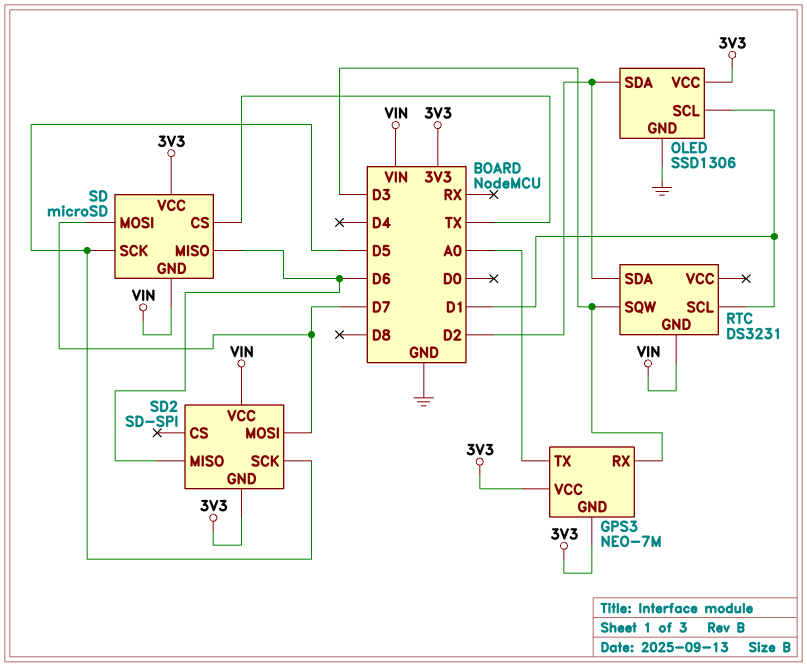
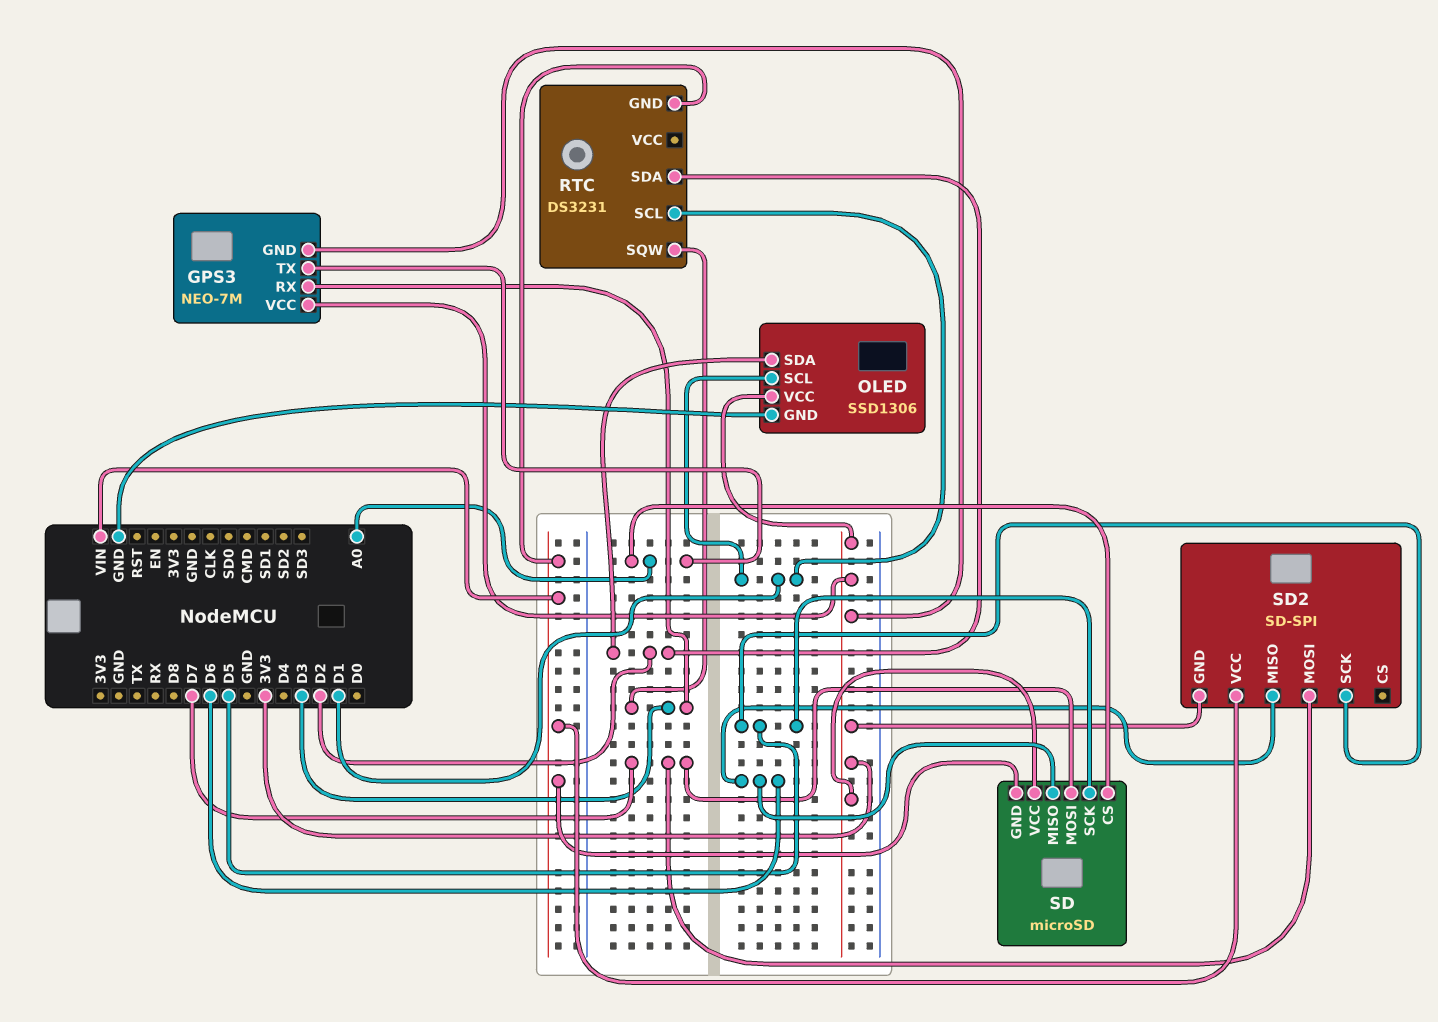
SD pin CS: TX -> A0

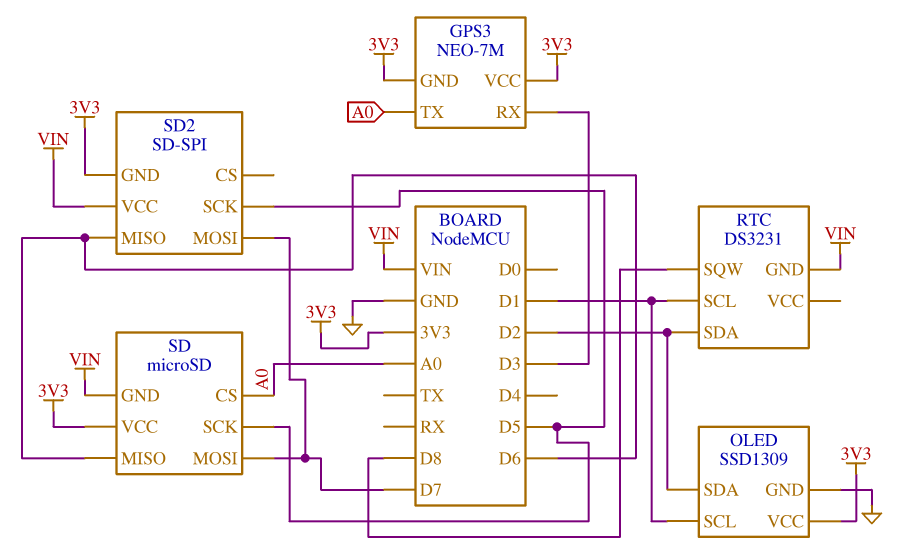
OLED: SSD1306 -> SSD1309
RTC pin SQW: D3 -> D8

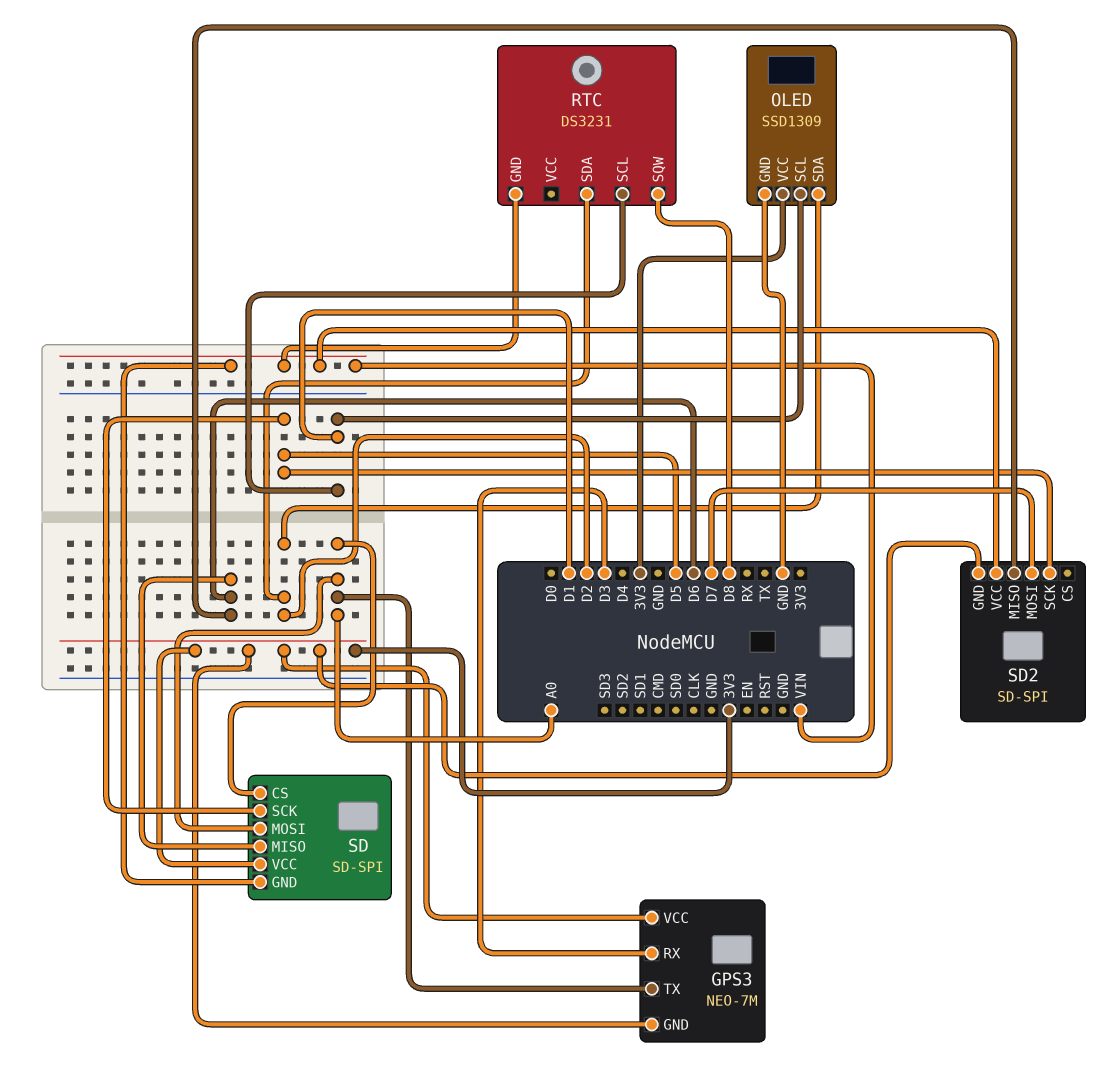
SD: microSD -> SD-SPI
SD pin MOSI: D7 -> A0

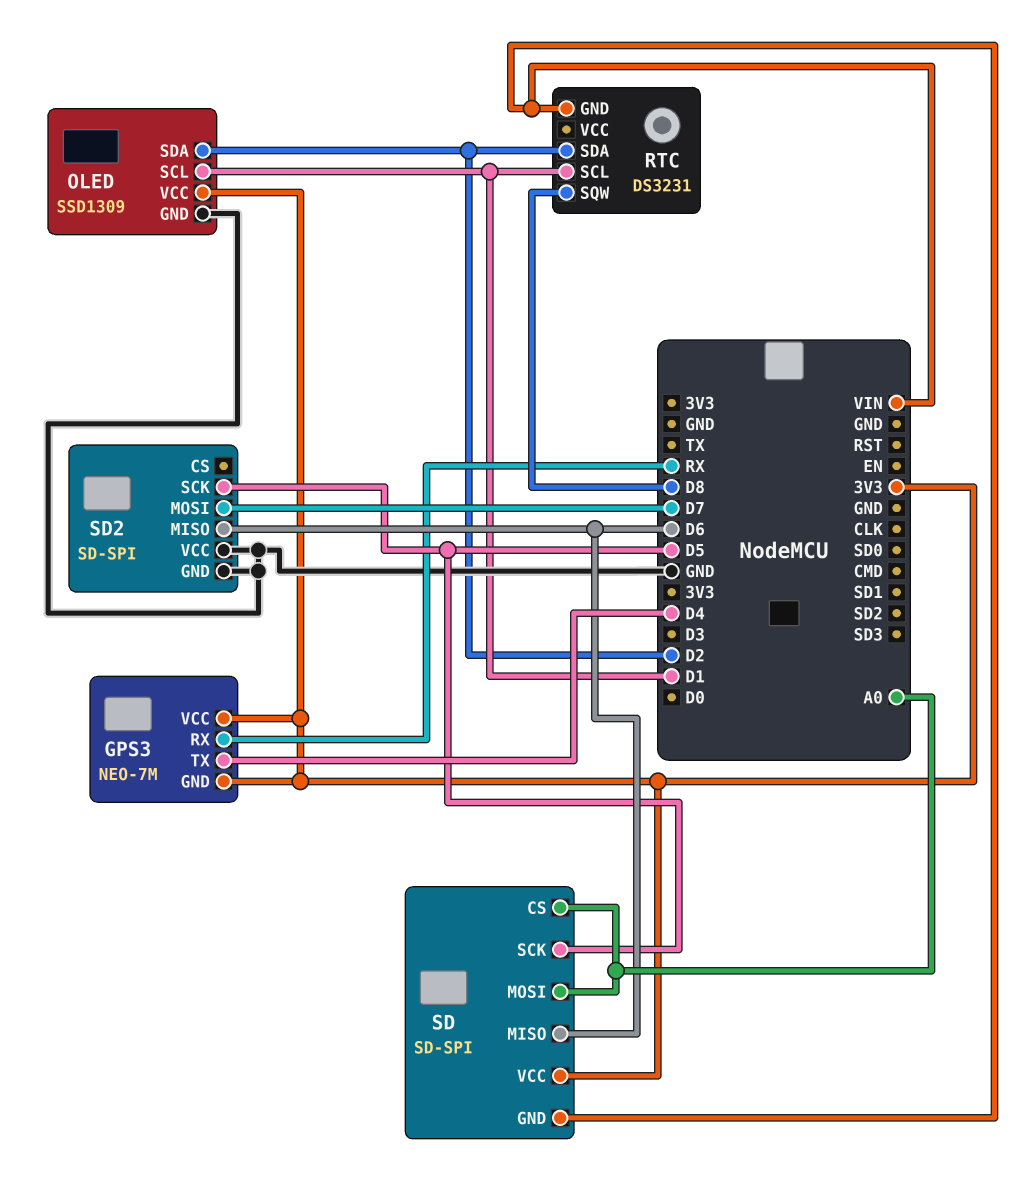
GPS3 pin RX: D3 -> RX
GPS3 pin TX: A0 -> D4
SD2 pin GND: 3V3 -> GND
SD2 pin VCC: VIN -> GND

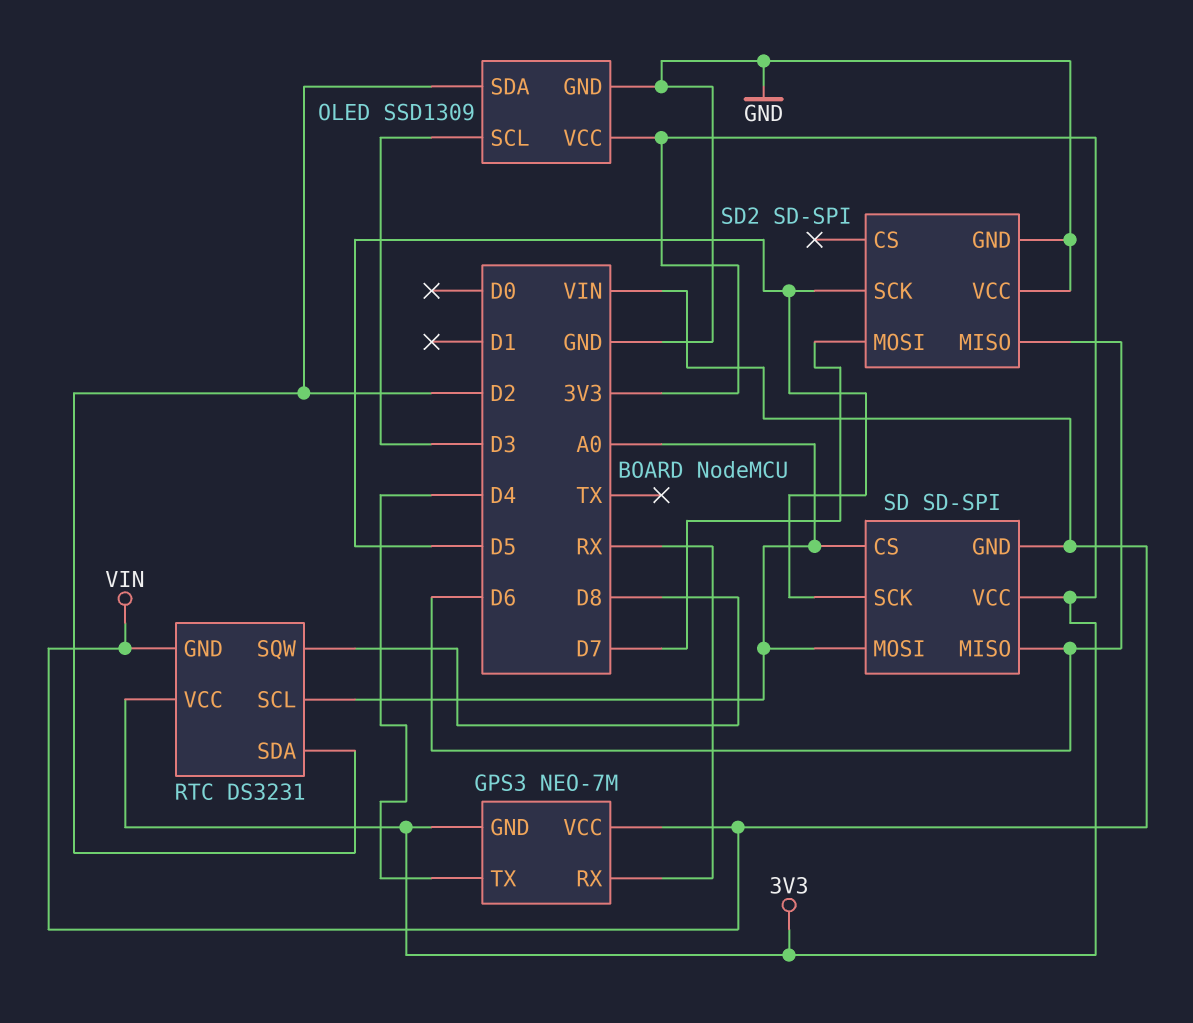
GPS3 pin VCC: 3V3 -> VIN
OLED pin SCL: D1 -> D3
RTC pin SCL: D1 -> A0
RTC pin VCC: none -> 3V3

